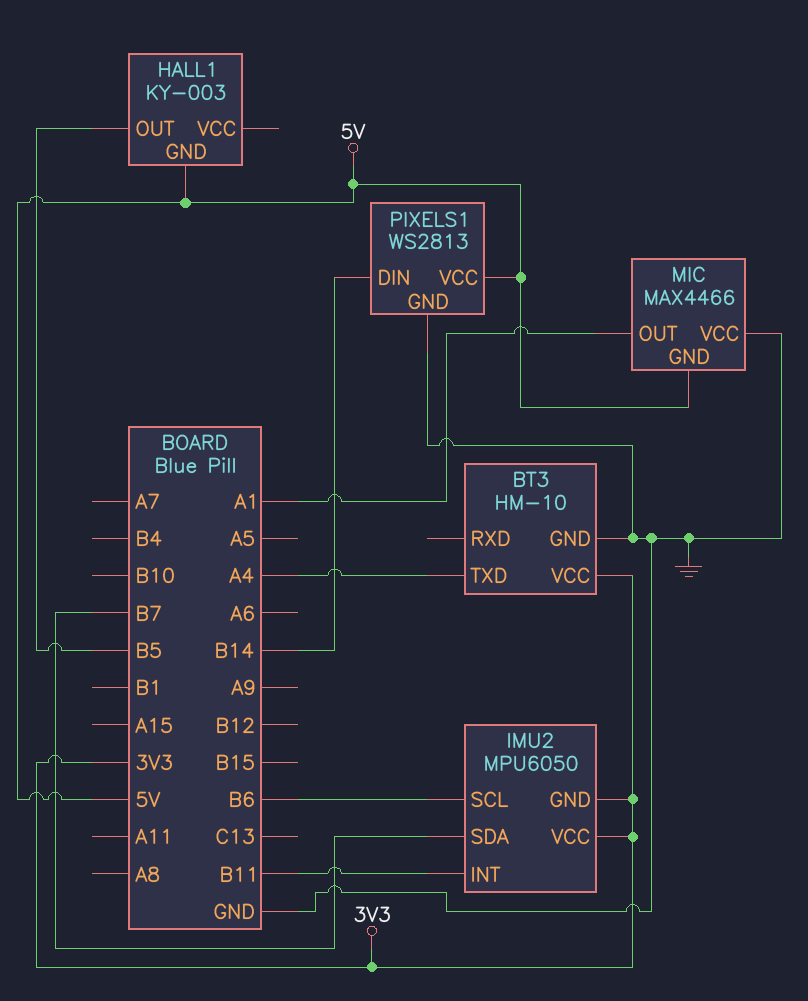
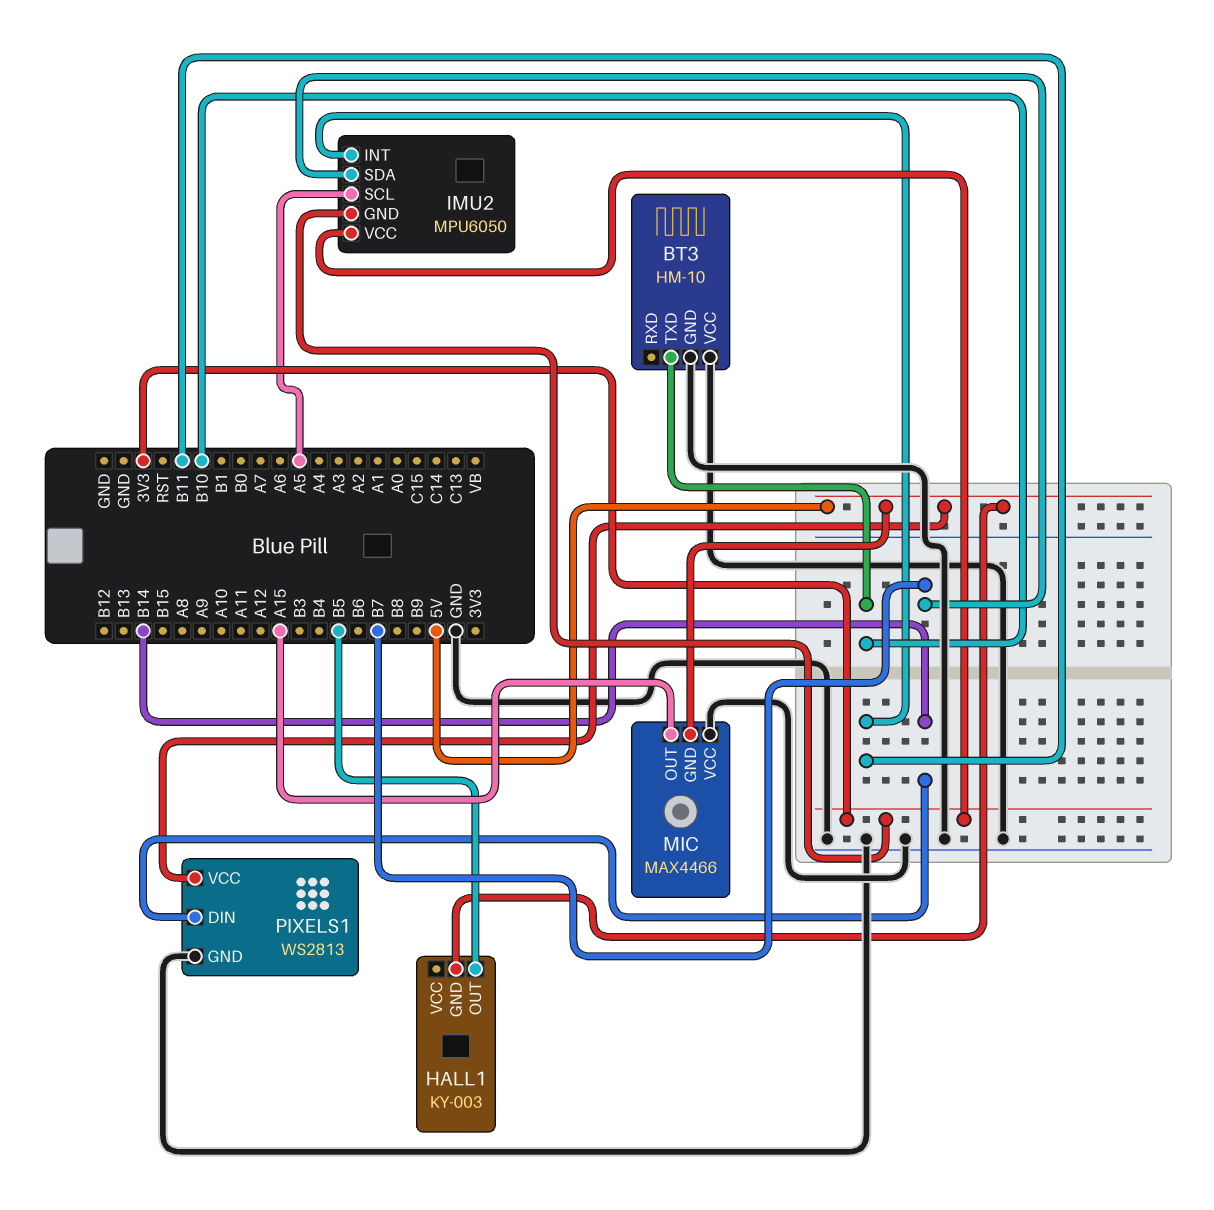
BT3 pin TXD: A4 -> B10
BT3 pin VCC: 3V3 -> GND
IMU2 pin SCL: B6 -> A5
MIC pin OUT: A1 -> A15

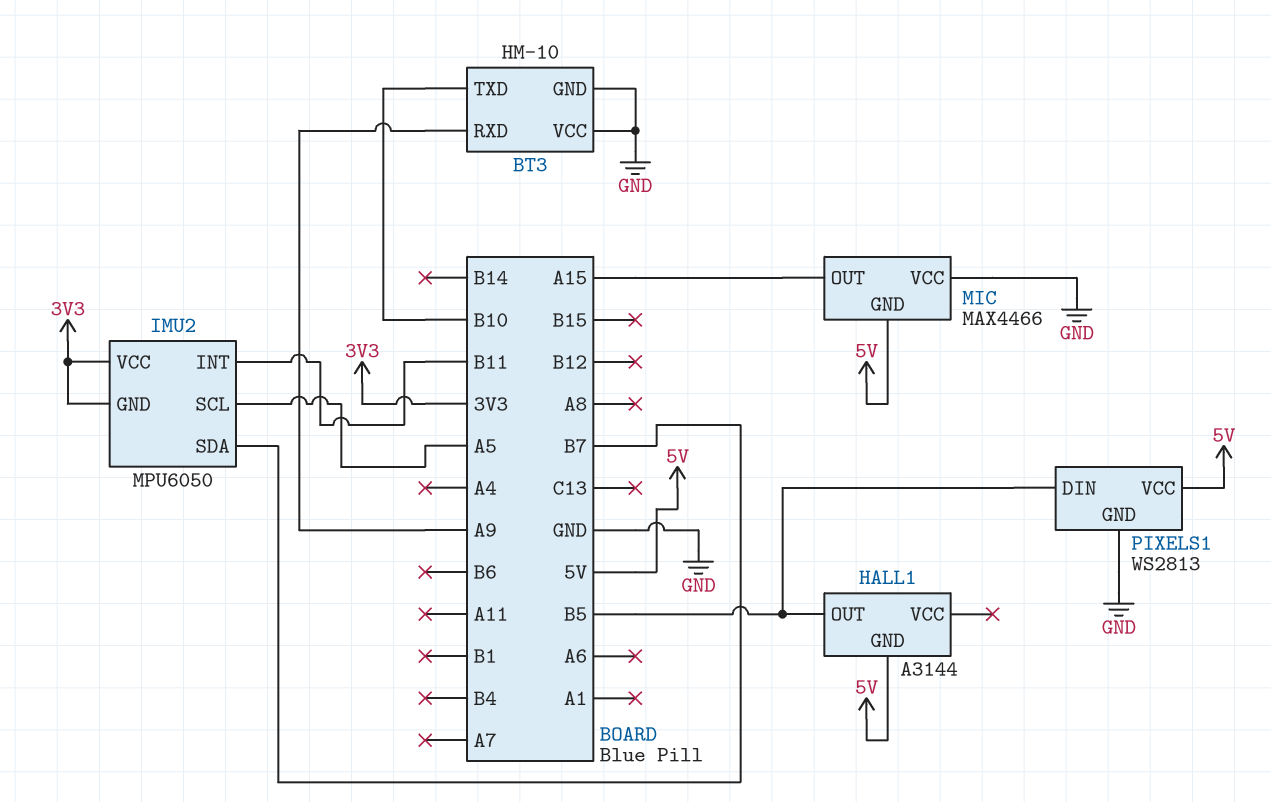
BT3 pin RXD: none -> A9
HALL1: KY-003 -> A3144
PIXELS1 pin DIN: B14 -> B5

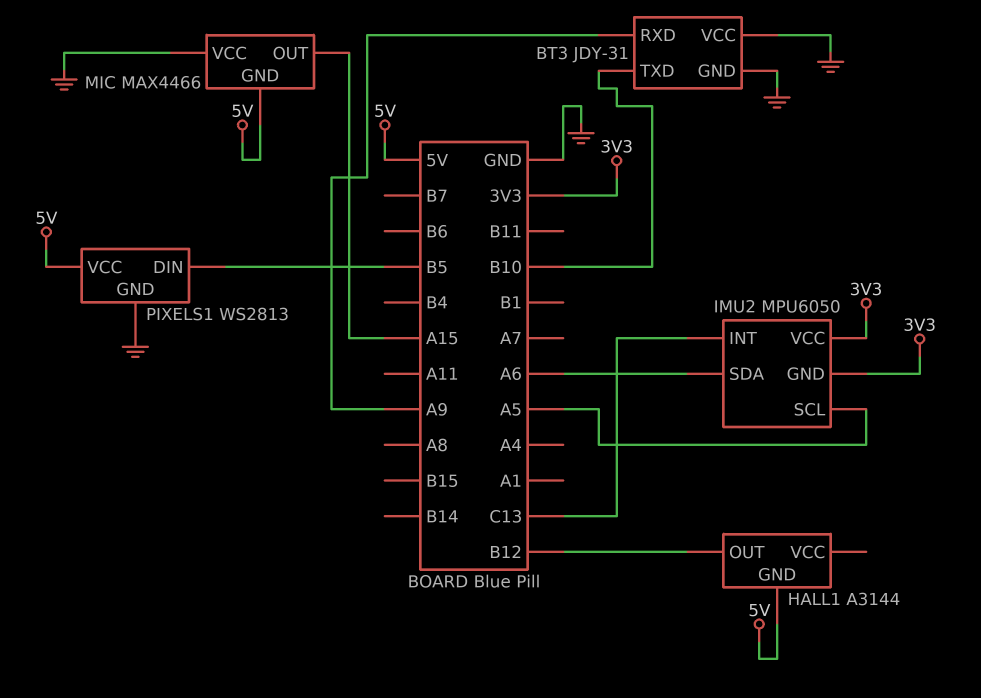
BT3: HM-10 -> JDY-31
HALL1 pin OUT: B5 -> B12
IMU2 pin INT: B11 -> C13
IMU2 pin SDA: B7 -> A6

